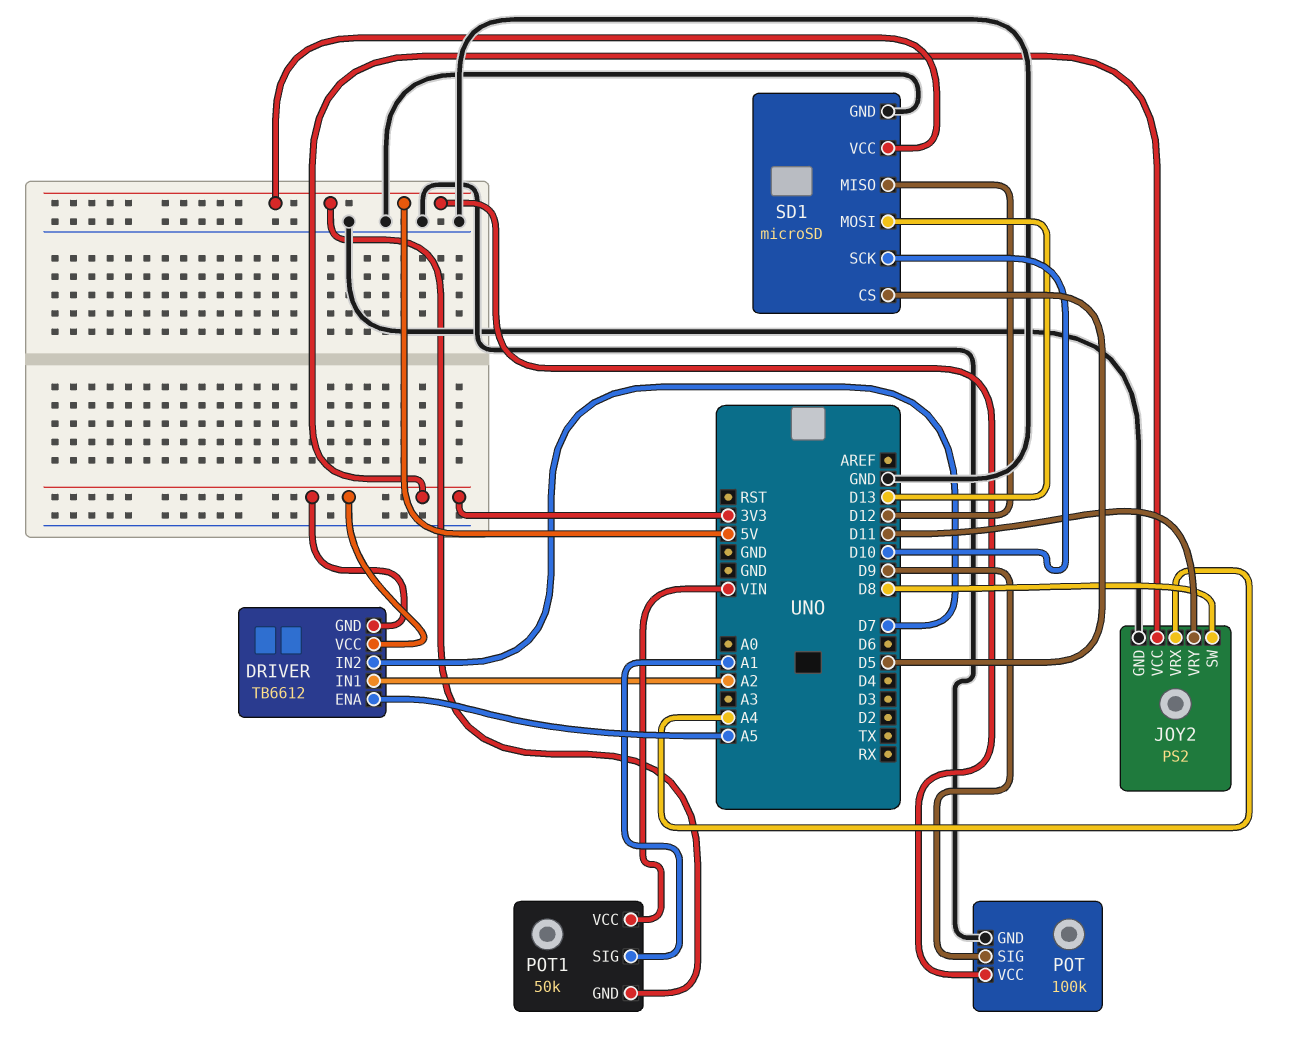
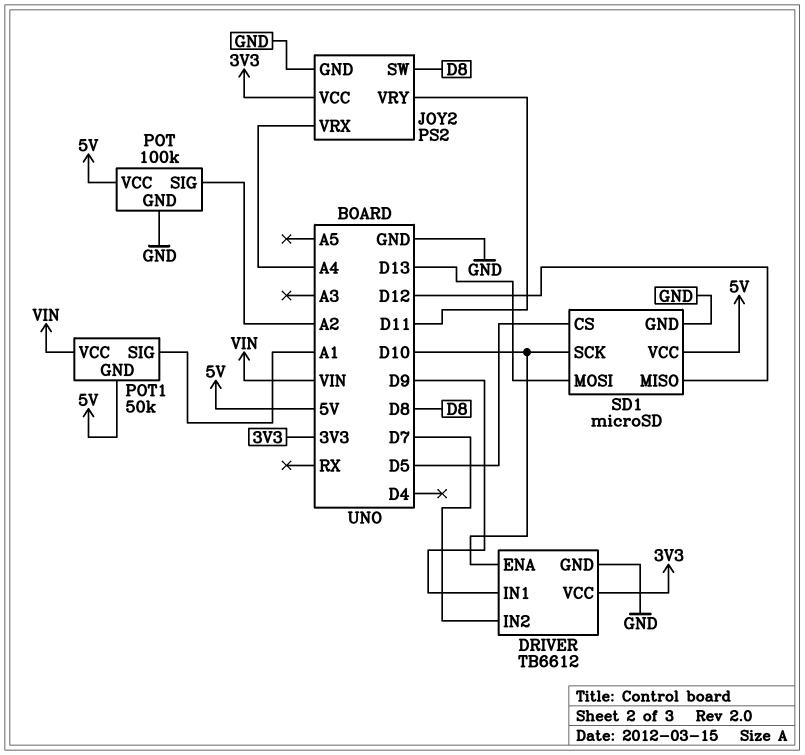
DRIVER pin ENA: A5 -> D10
DRIVER pin GND: 3V3 -> GND
DRIVER pin IN1: A2 -> D9
POT pin SIG: D9 -> A2

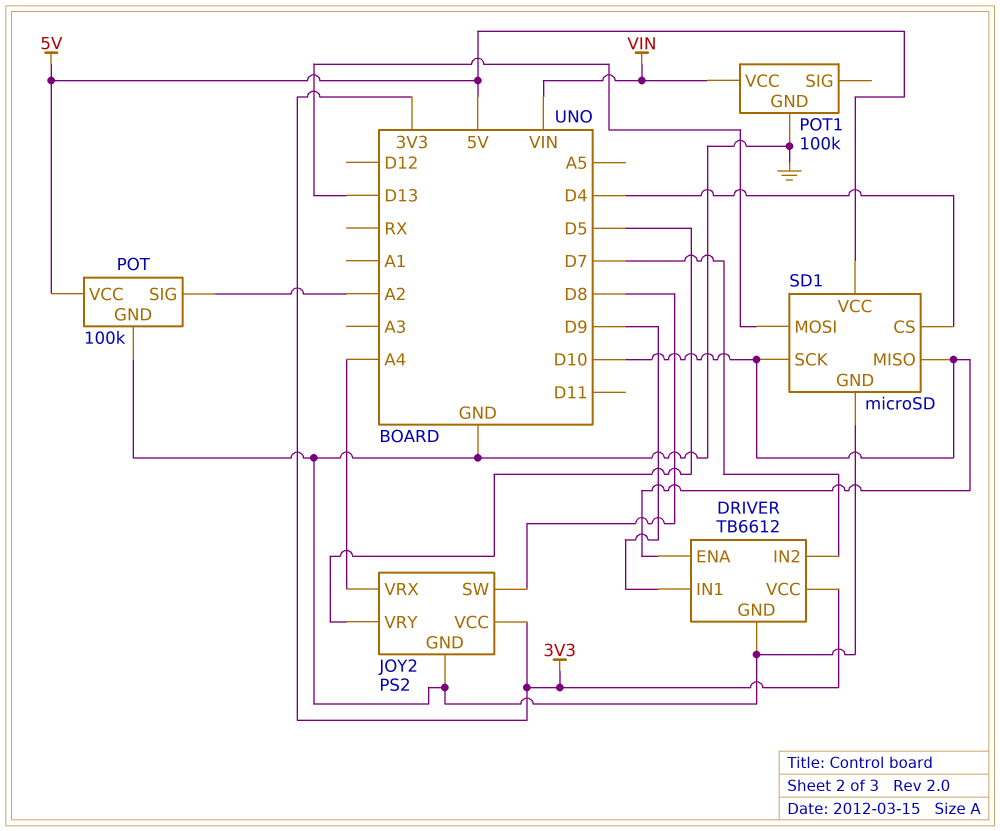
JOY2 pin VRY: D11 -> D5
POT1: 50k -> 100k
POT1 pin GND: 5V -> GND
POT1 pin SIG: A1 -> none
SD1 pin CS: D5 -> D4
SD1 pin MISO: D12 -> D10

